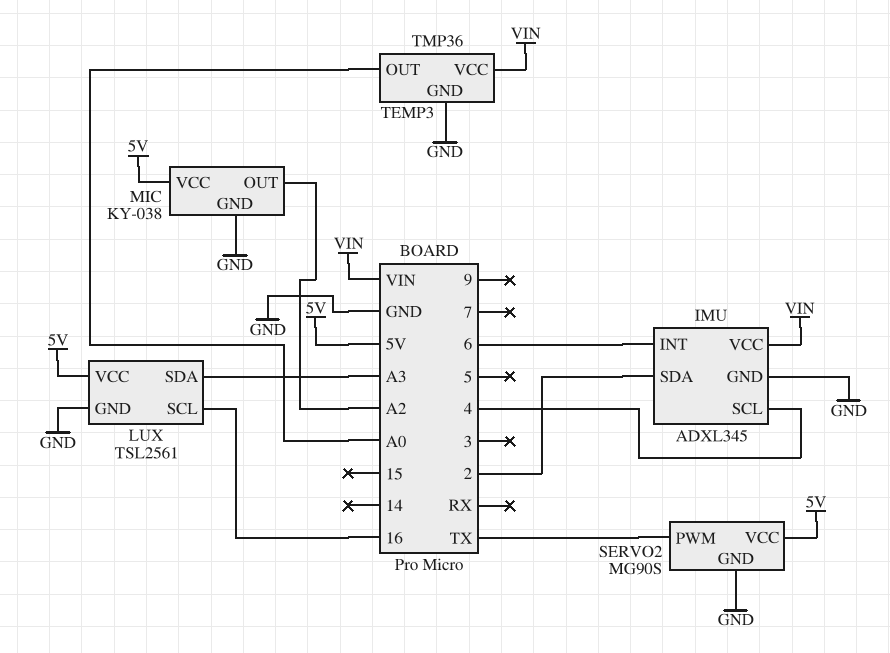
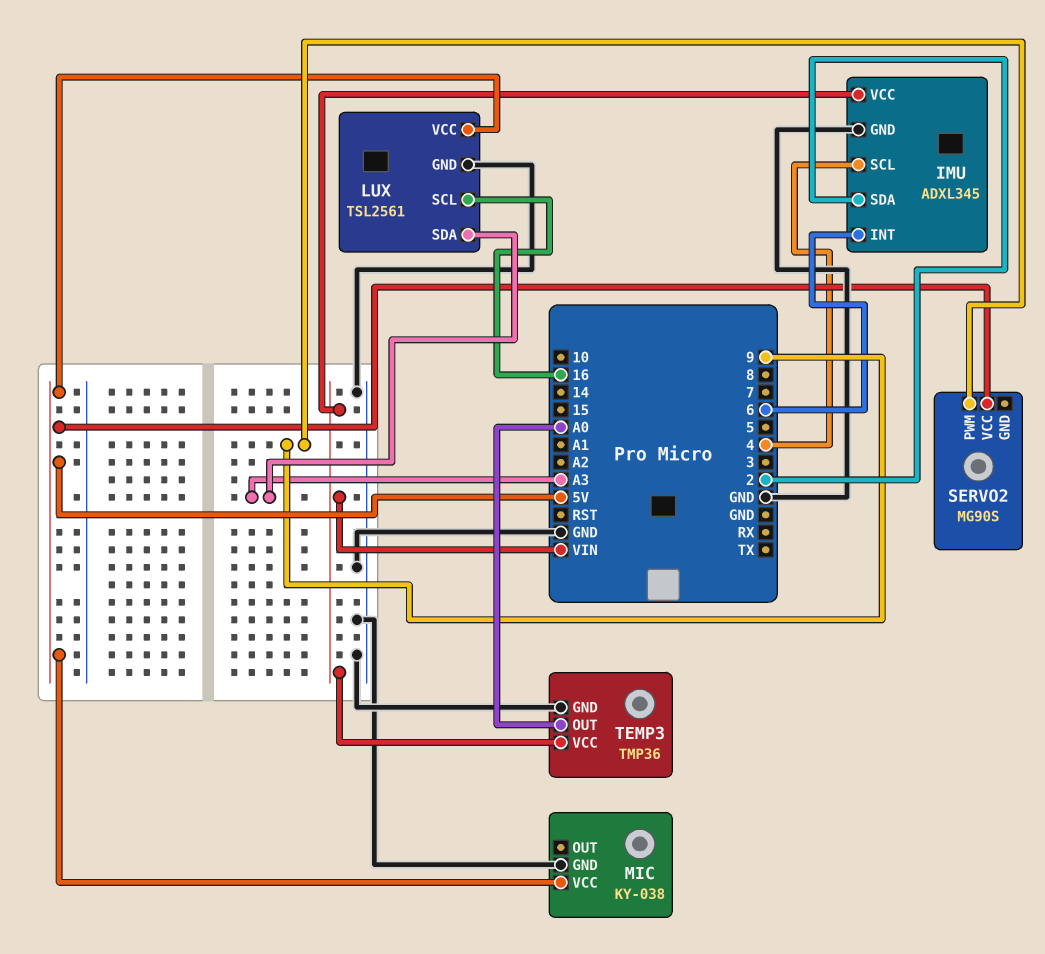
MIC pin OUT: A2 -> none
SERVO2 pin GND: GND -> none
SERVO2 pin PWM: TX -> 9

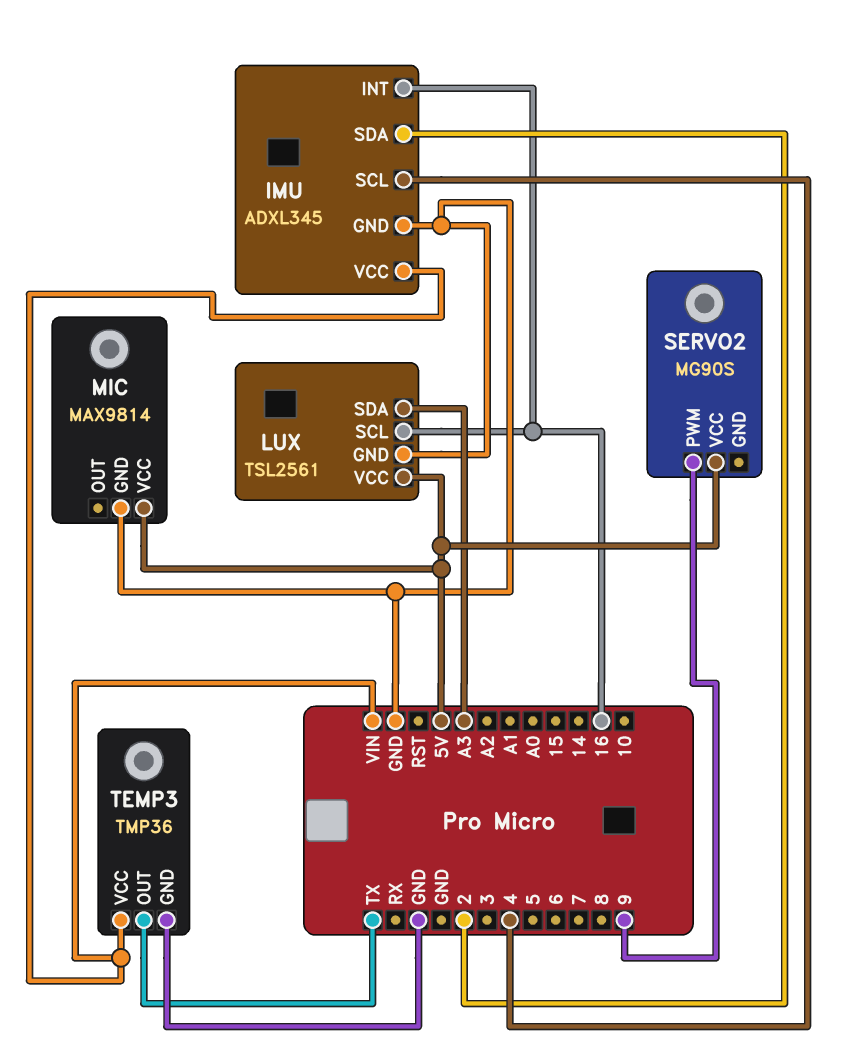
IMU pin INT: 6 -> 16
MIC: KY-038 -> MAX9814
TEMP3 pin OUT: A0 -> TX

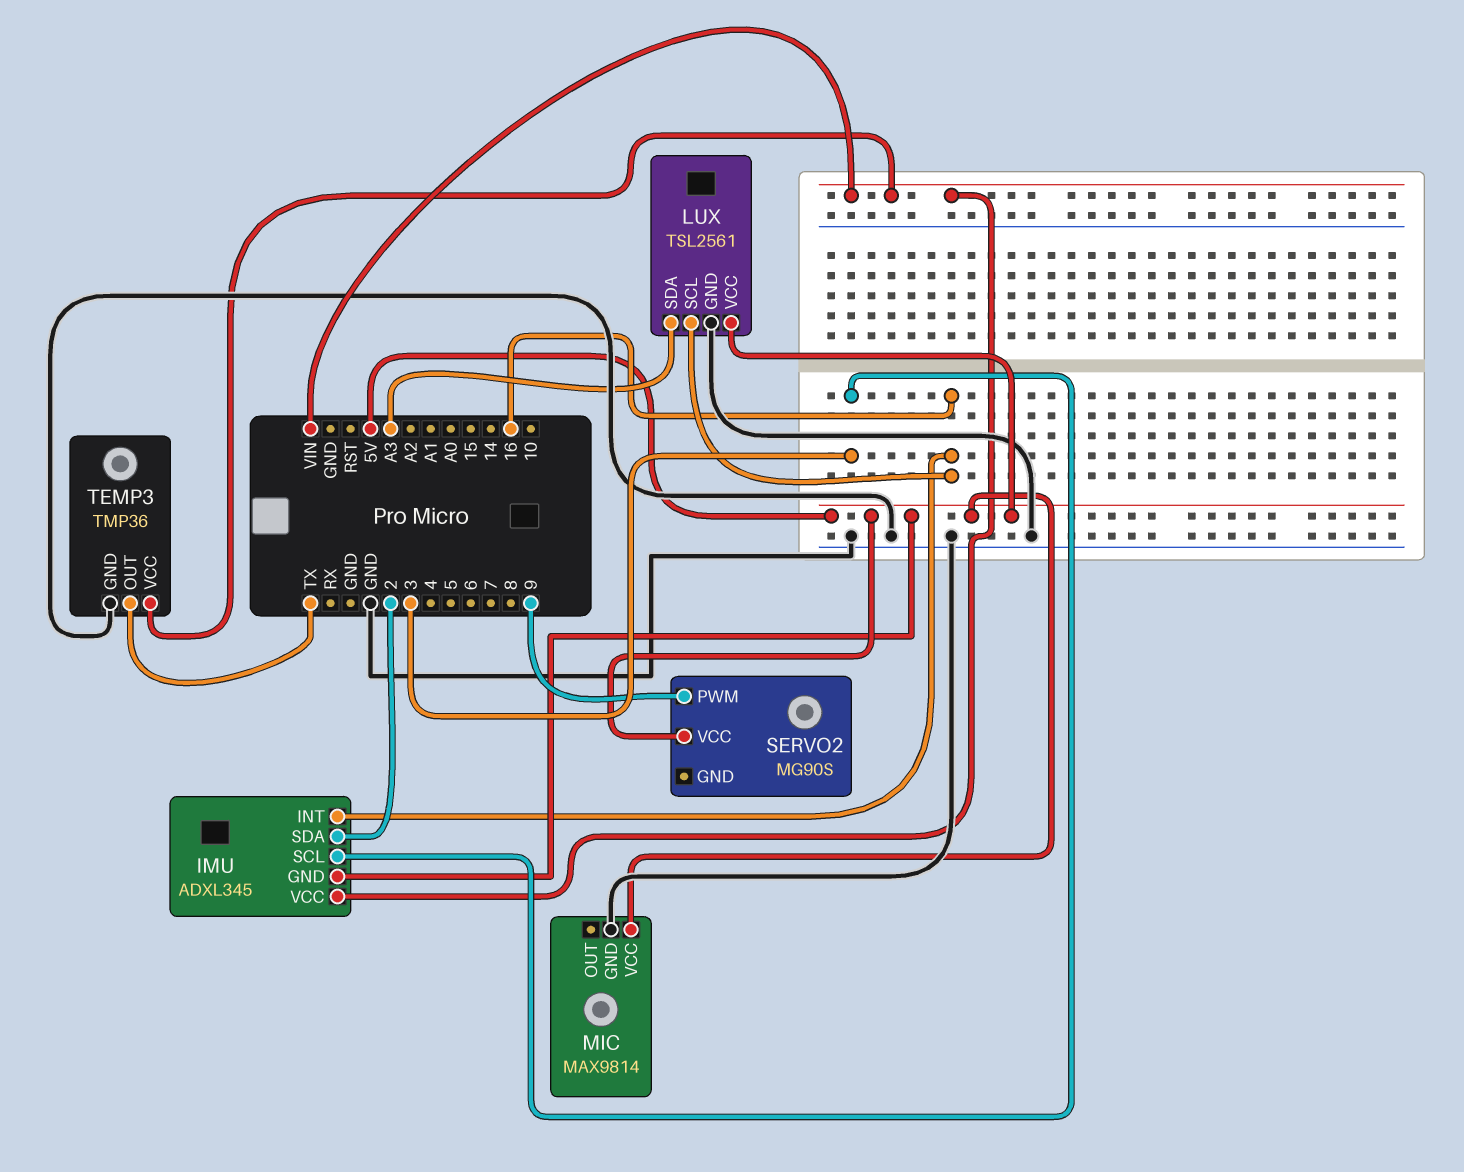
IMU pin GND: GND -> 5V
IMU pin SCL: 4 -> 3

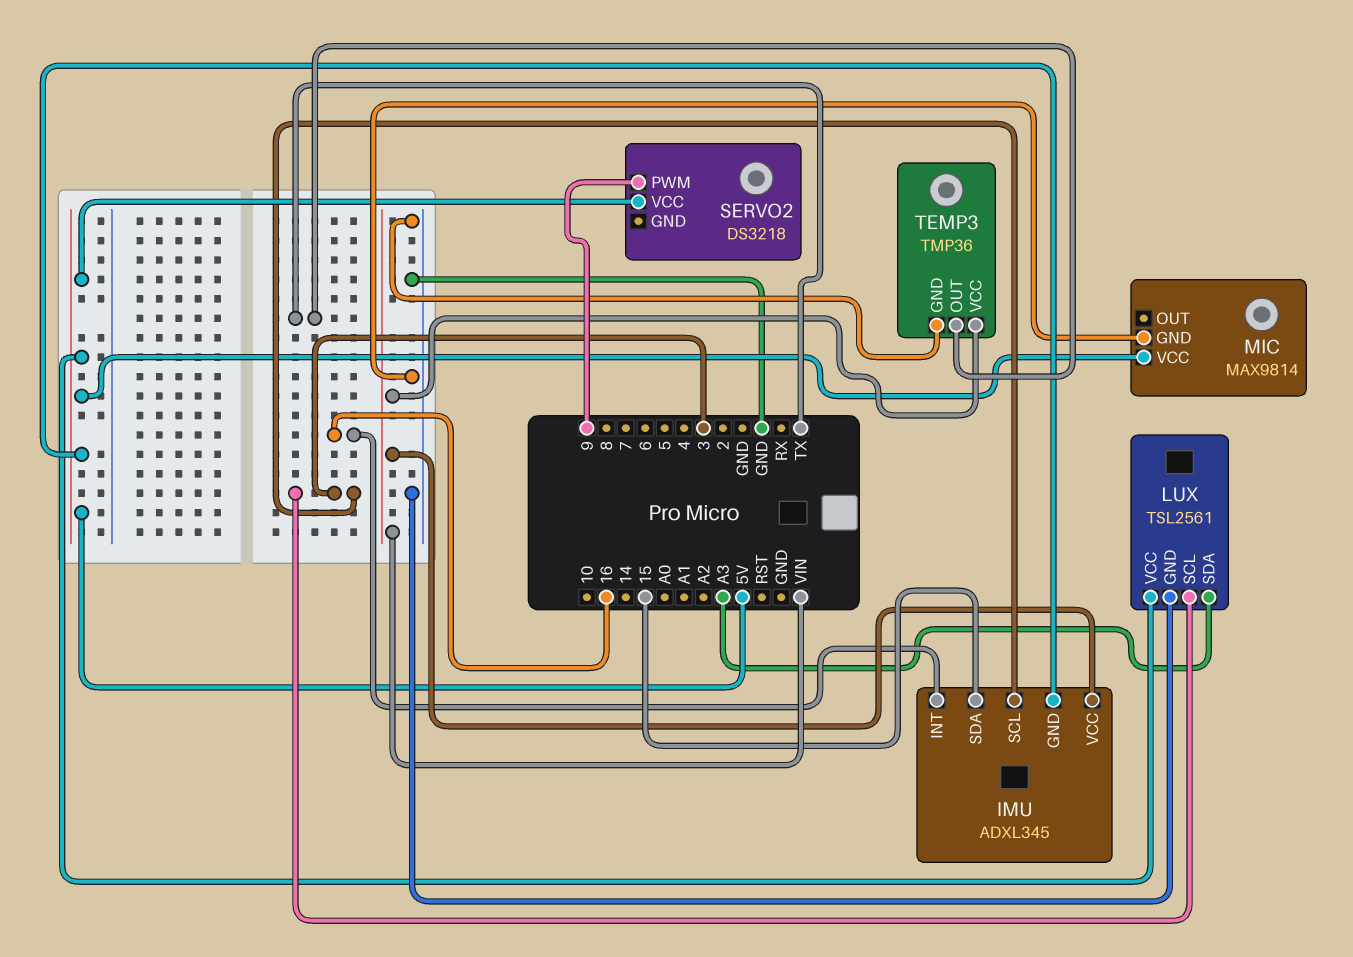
IMU pin SDA: 2 -> 15
LUX pin SCL: 16 -> 3
SERVO2: MG90S -> DS3218

